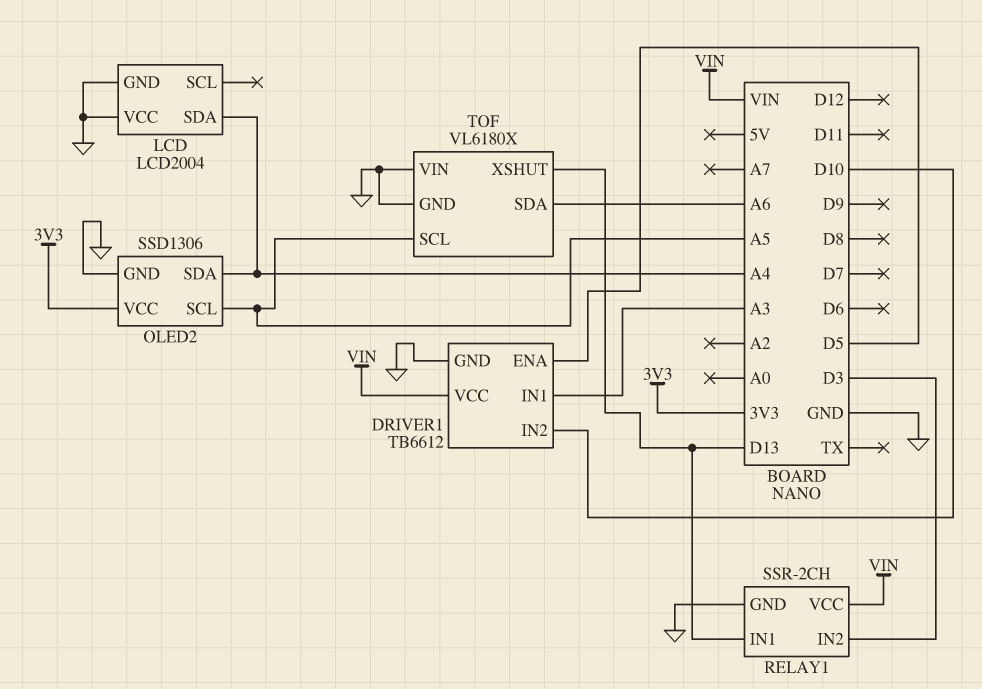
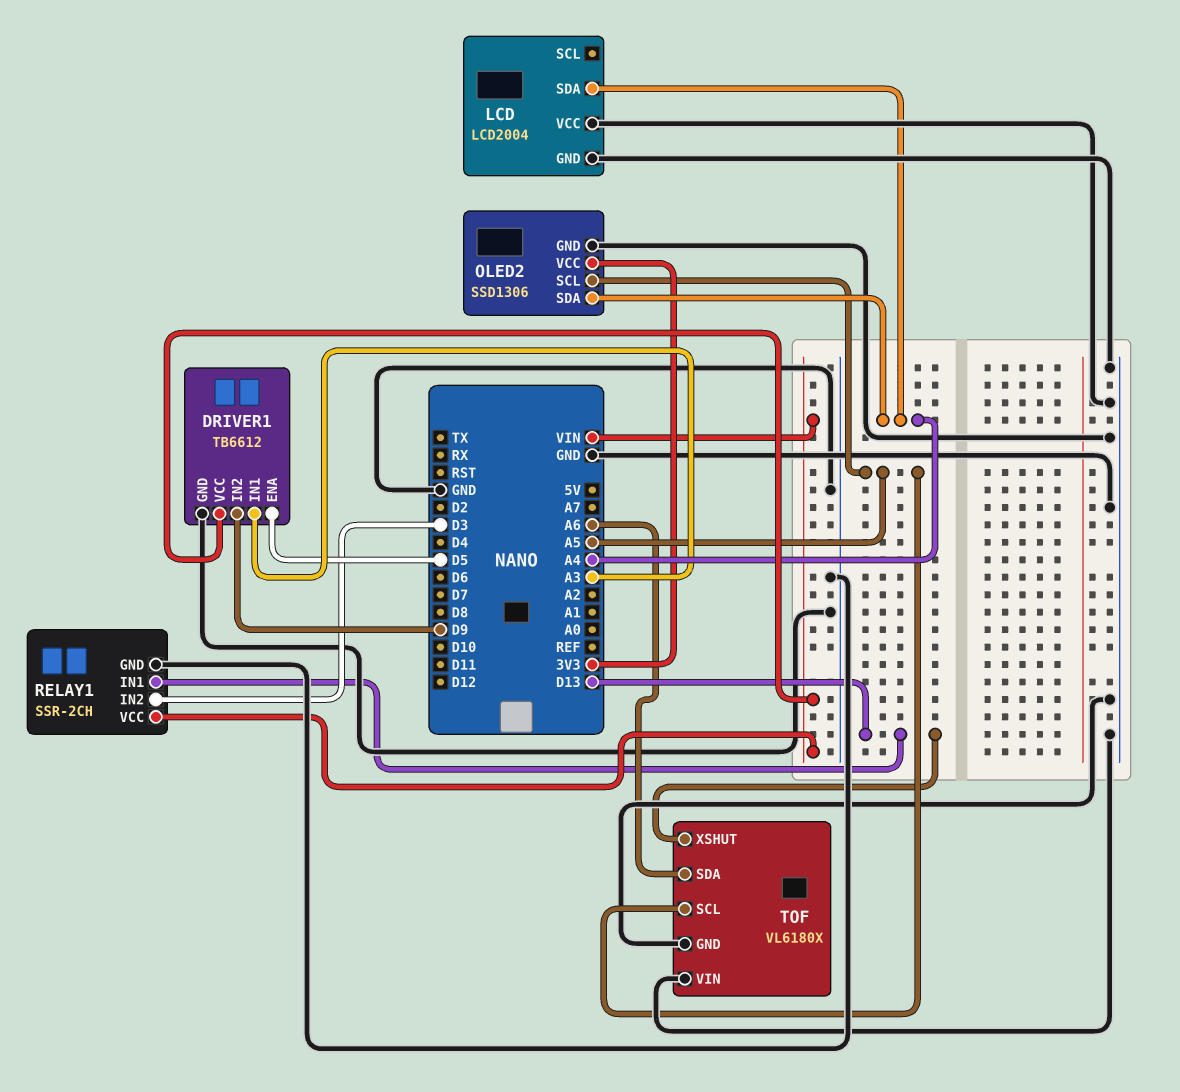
DRIVER1 pin IN2: D10 -> D9

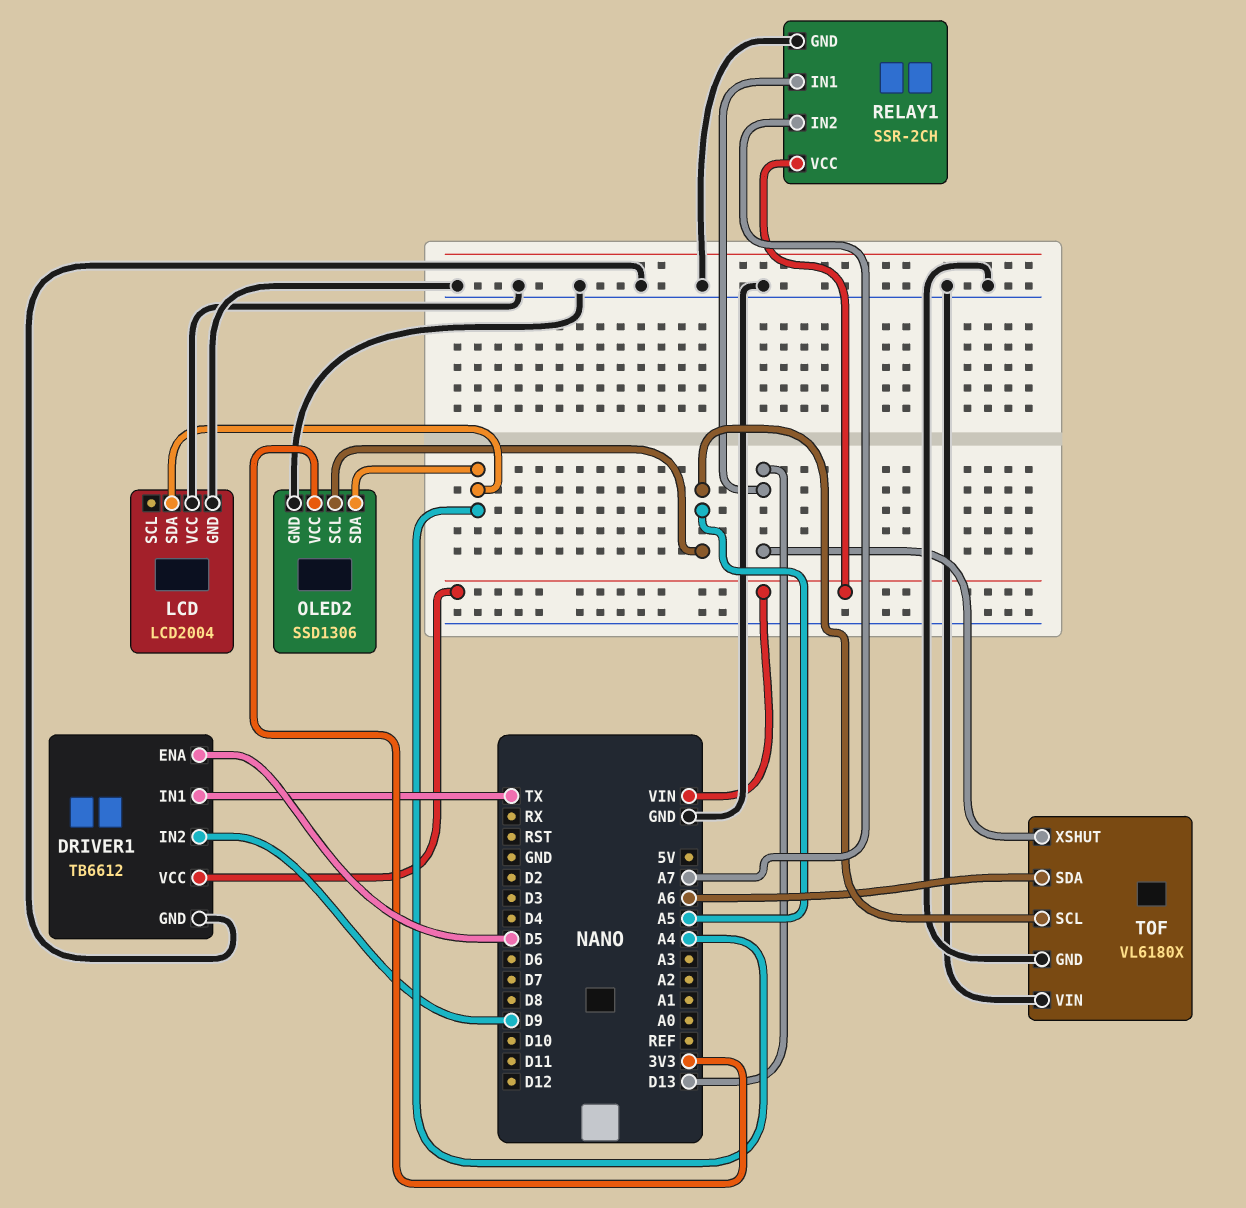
DRIVER1 pin IN1: A3 -> TX
RELAY1 pin IN2: D3 -> A7

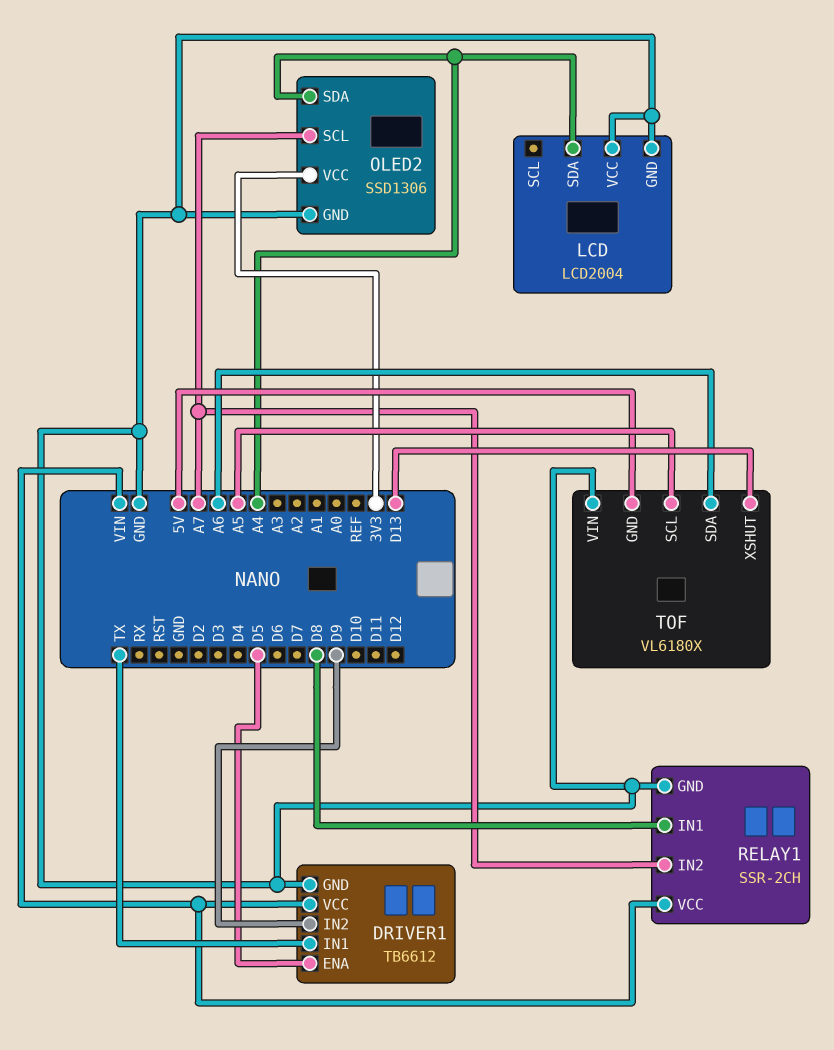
OLED2 pin SCL: A5 -> A7
RELAY1 pin IN1: D13 -> D8
TOF pin GND: GND -> 5V

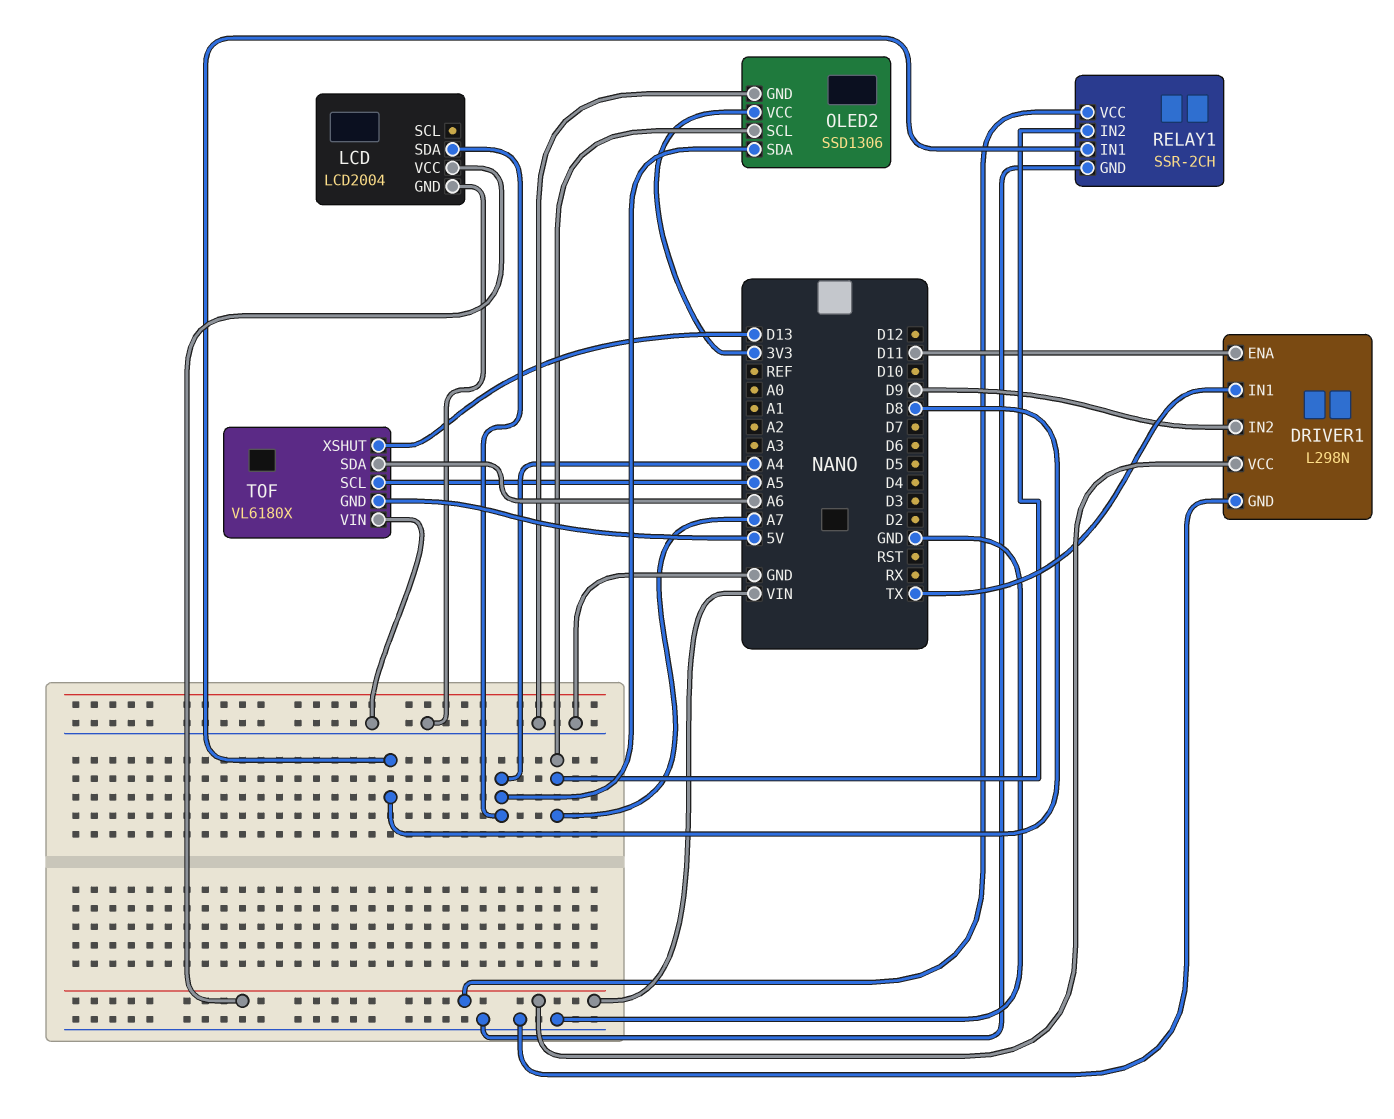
DRIVER1: TB6612 -> L298N
DRIVER1 pin ENA: D5 -> D11
LCD pin VCC: GND -> VIN

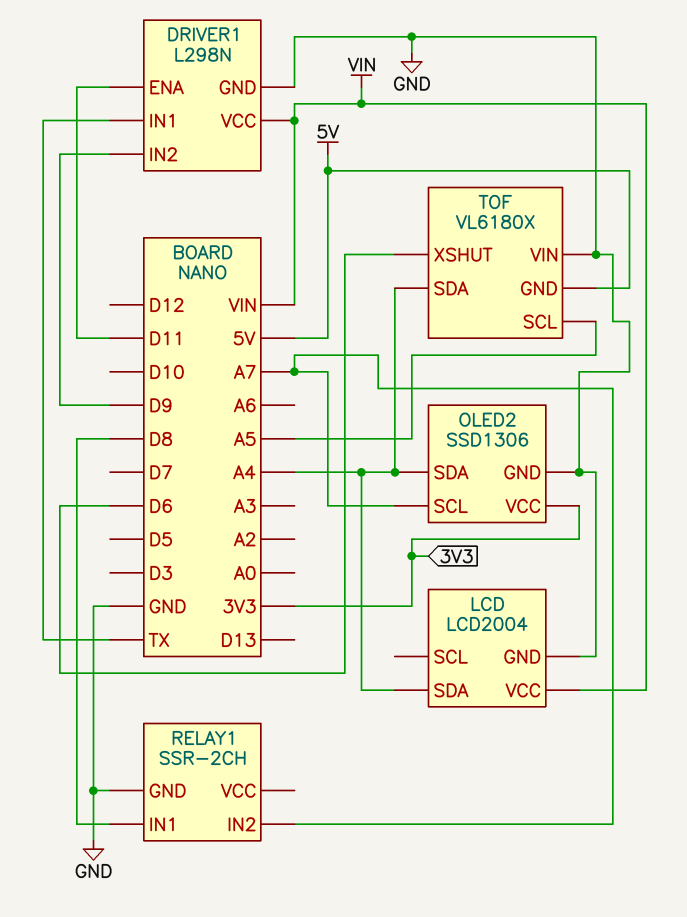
RELAY1 pin VCC: VIN -> none
TOF pin SDA: A6 -> A4
TOF pin XSHUT: D13 -> D6

